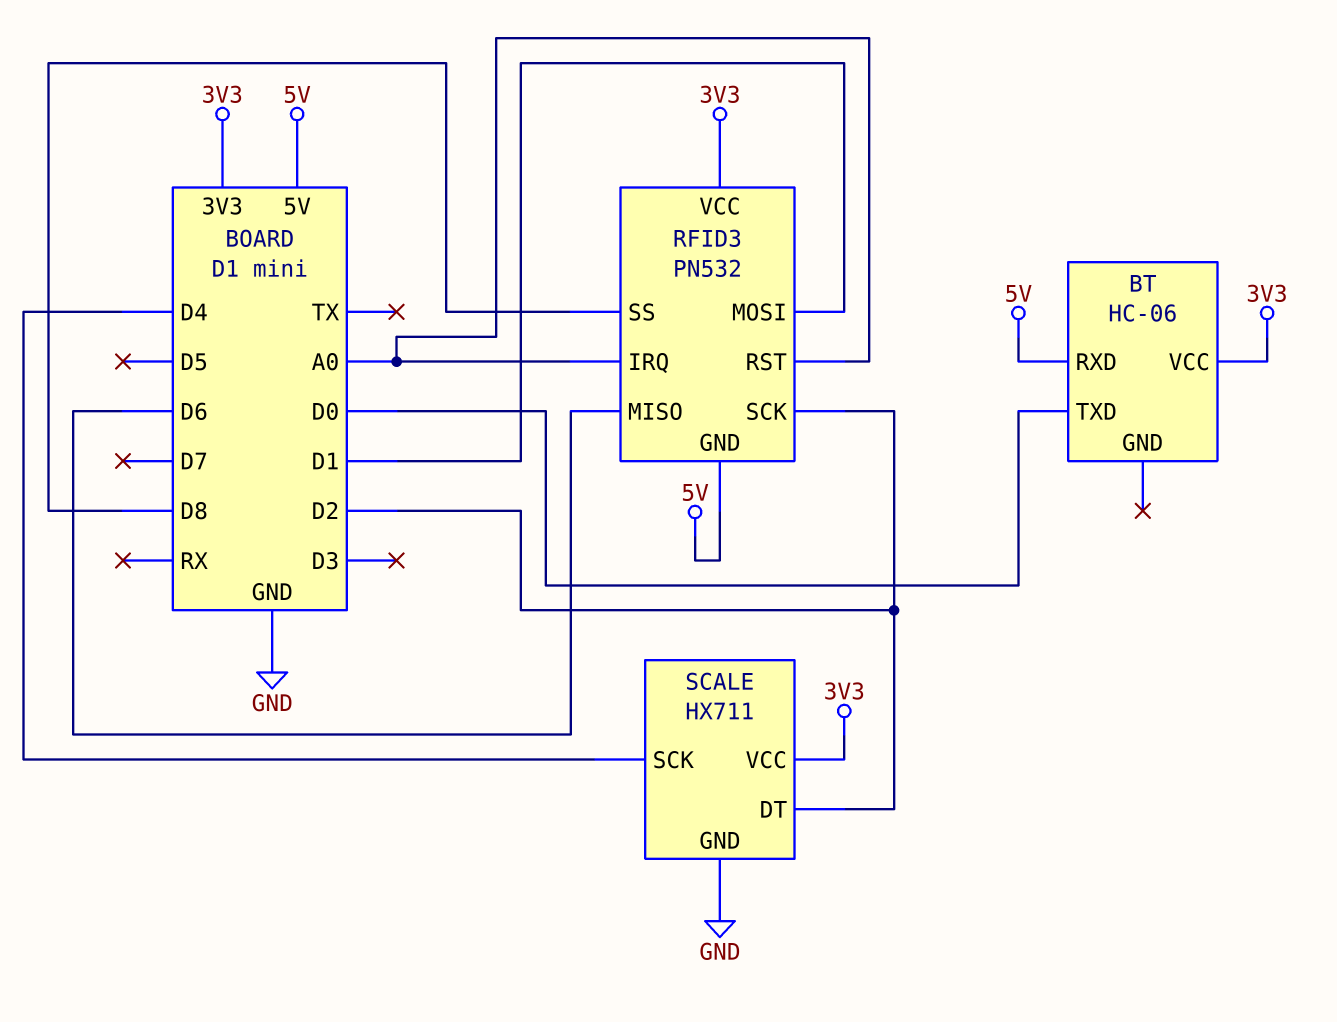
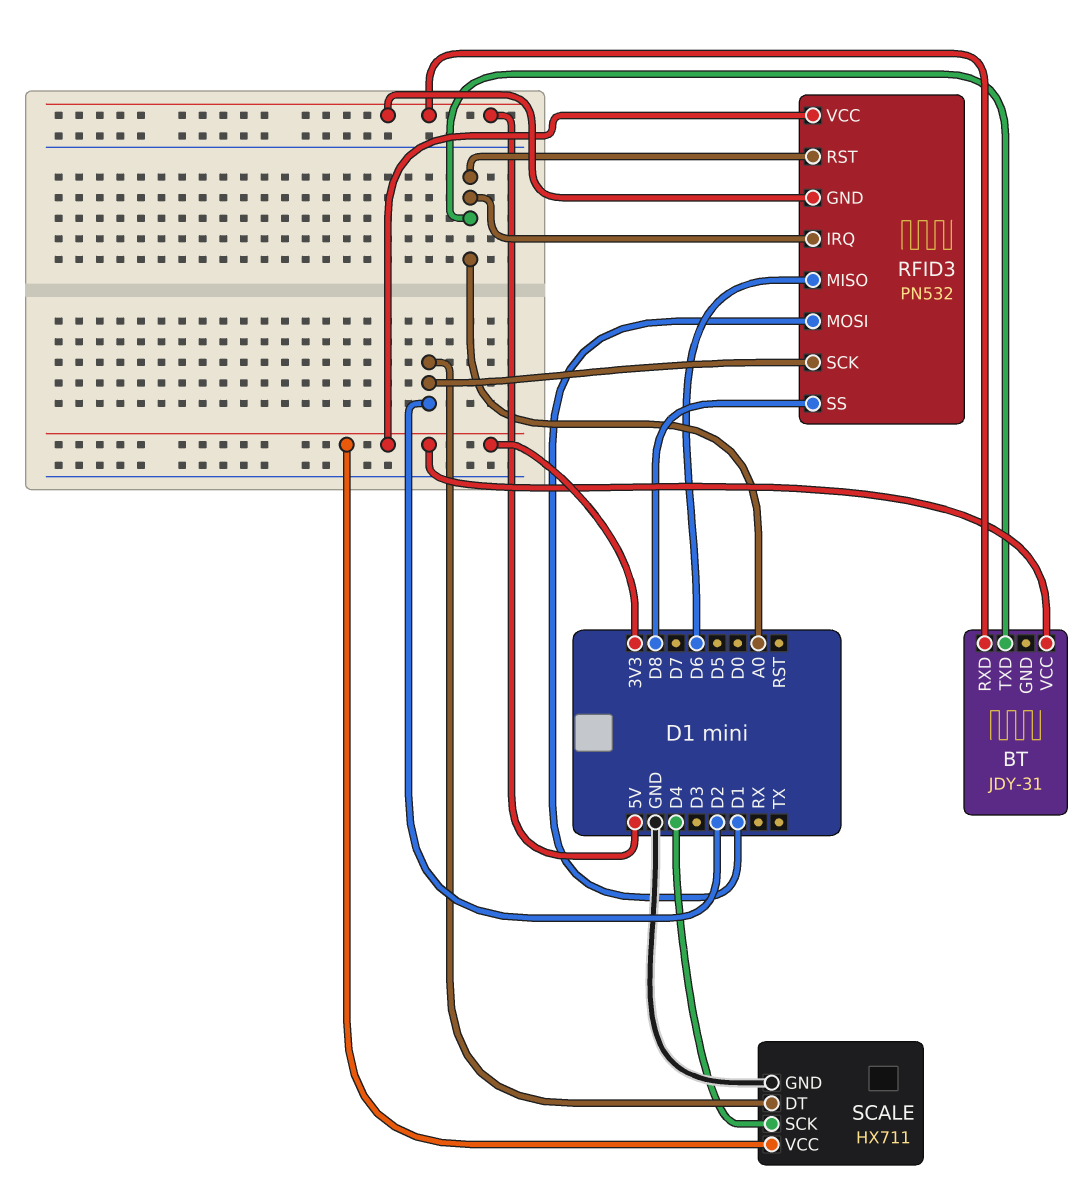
BT: HC-06 -> JDY-31
BT pin TXD: D0 -> A0

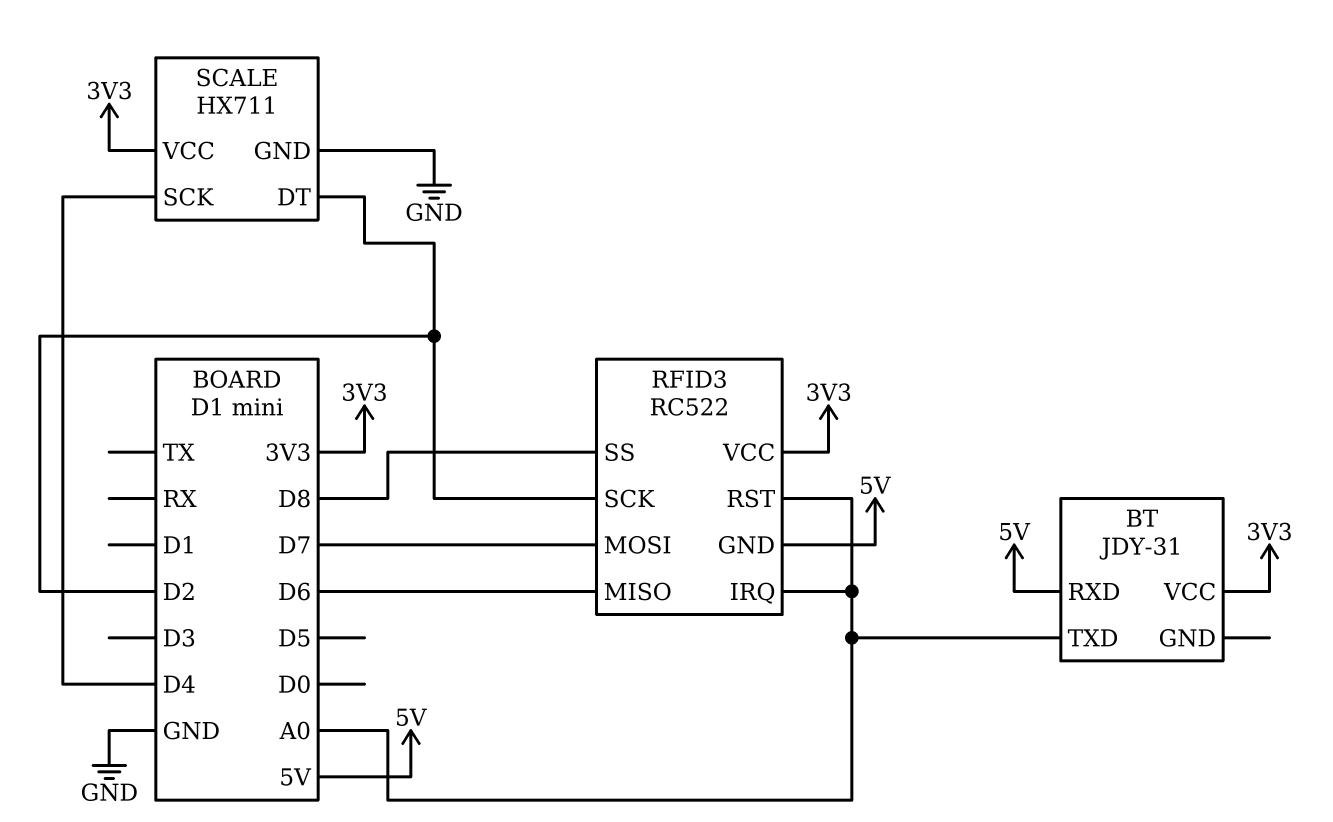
RFID3: PN532 -> RC522
RFID3 pin MOSI: D1 -> D7

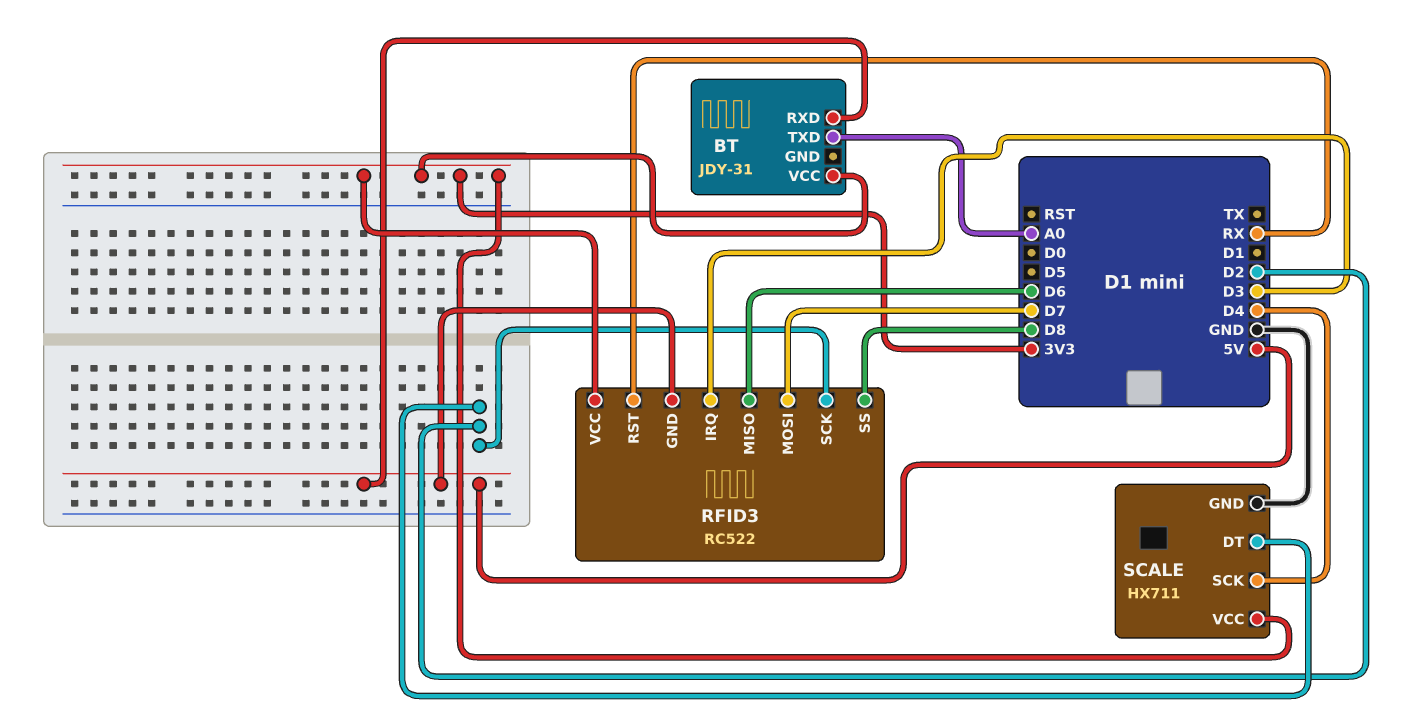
RFID3 pin IRQ: A0 -> D3
RFID3 pin RST: A0 -> RX

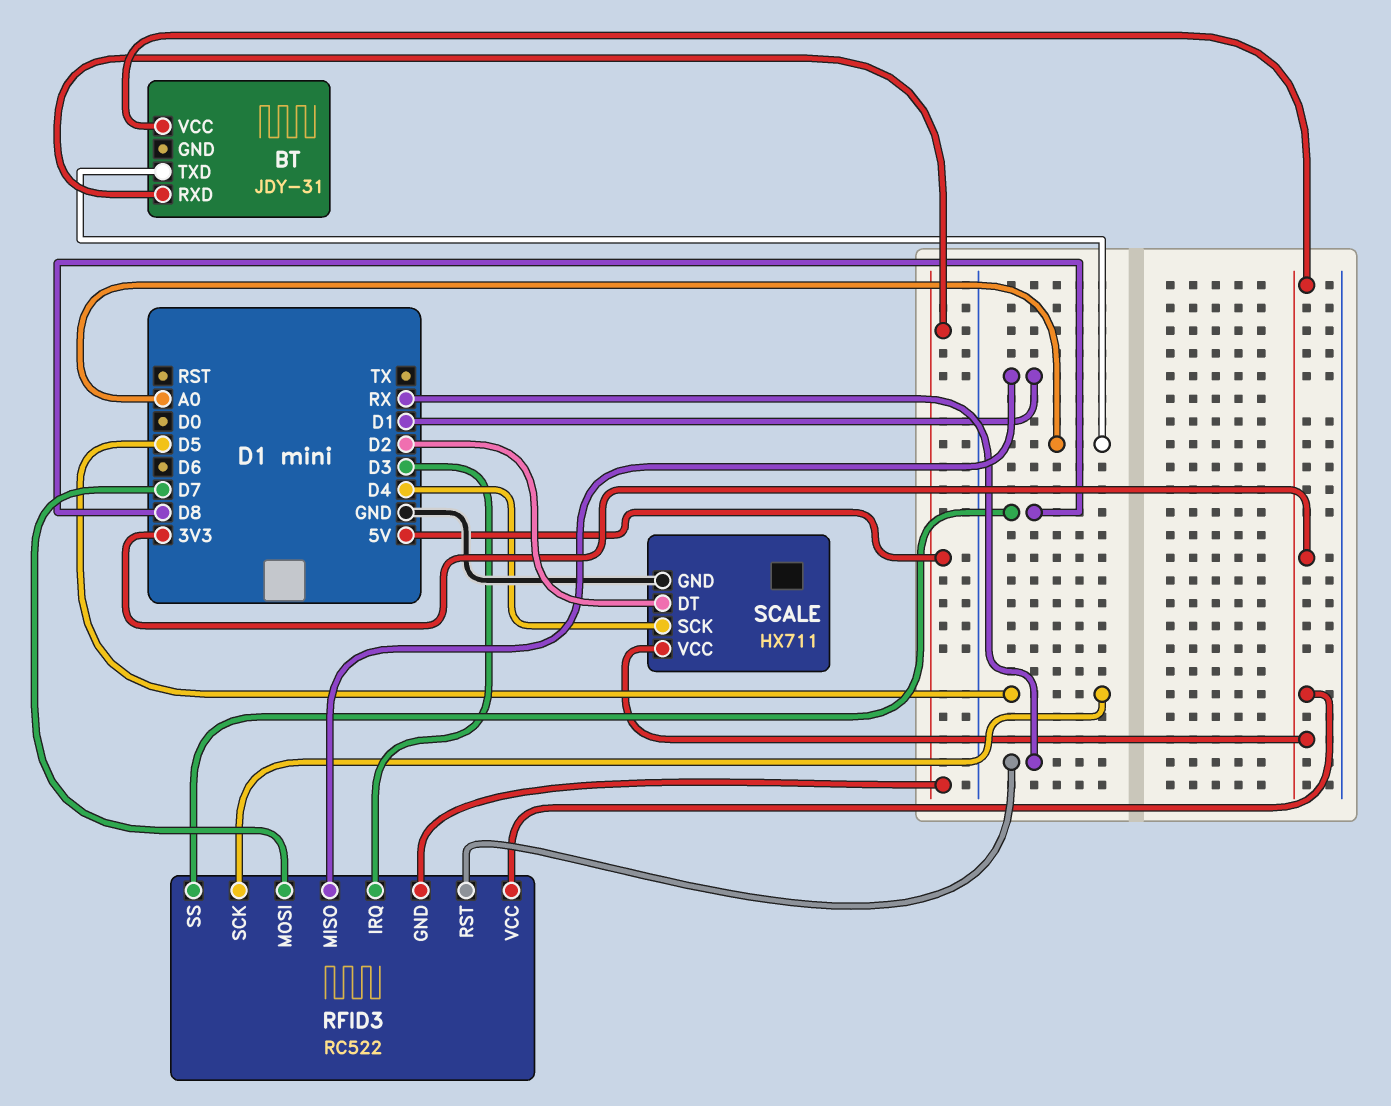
RFID3 pin MISO: D6 -> D1
RFID3 pin SCK: D2 -> D5

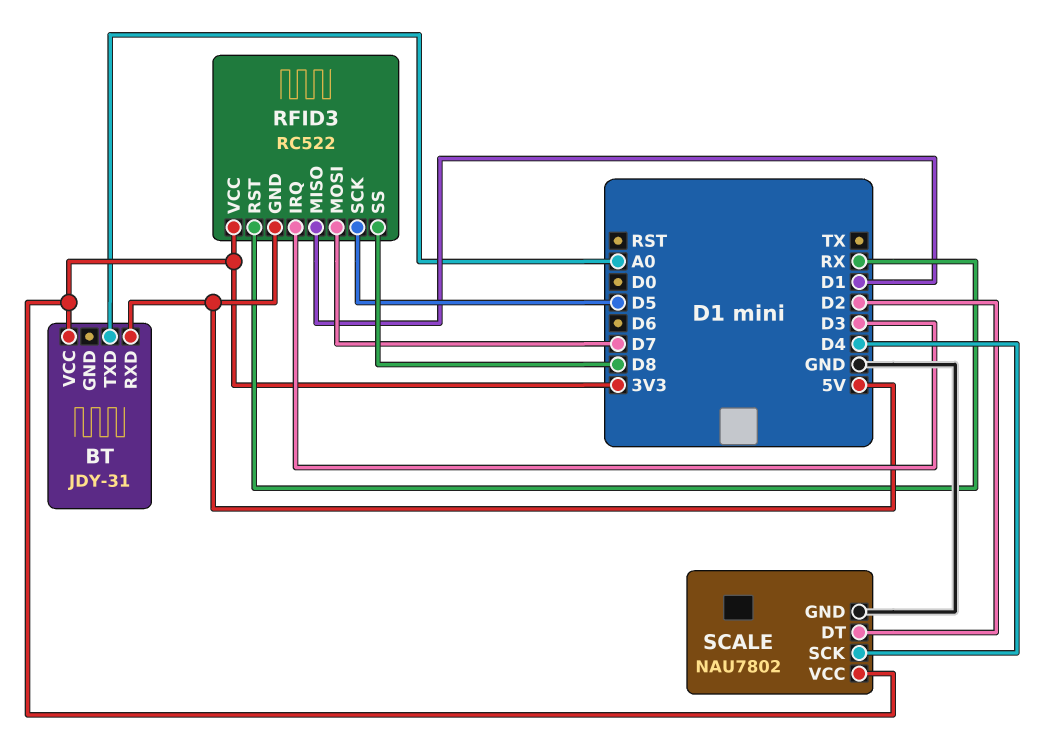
SCALE: HX711 -> NAU7802

